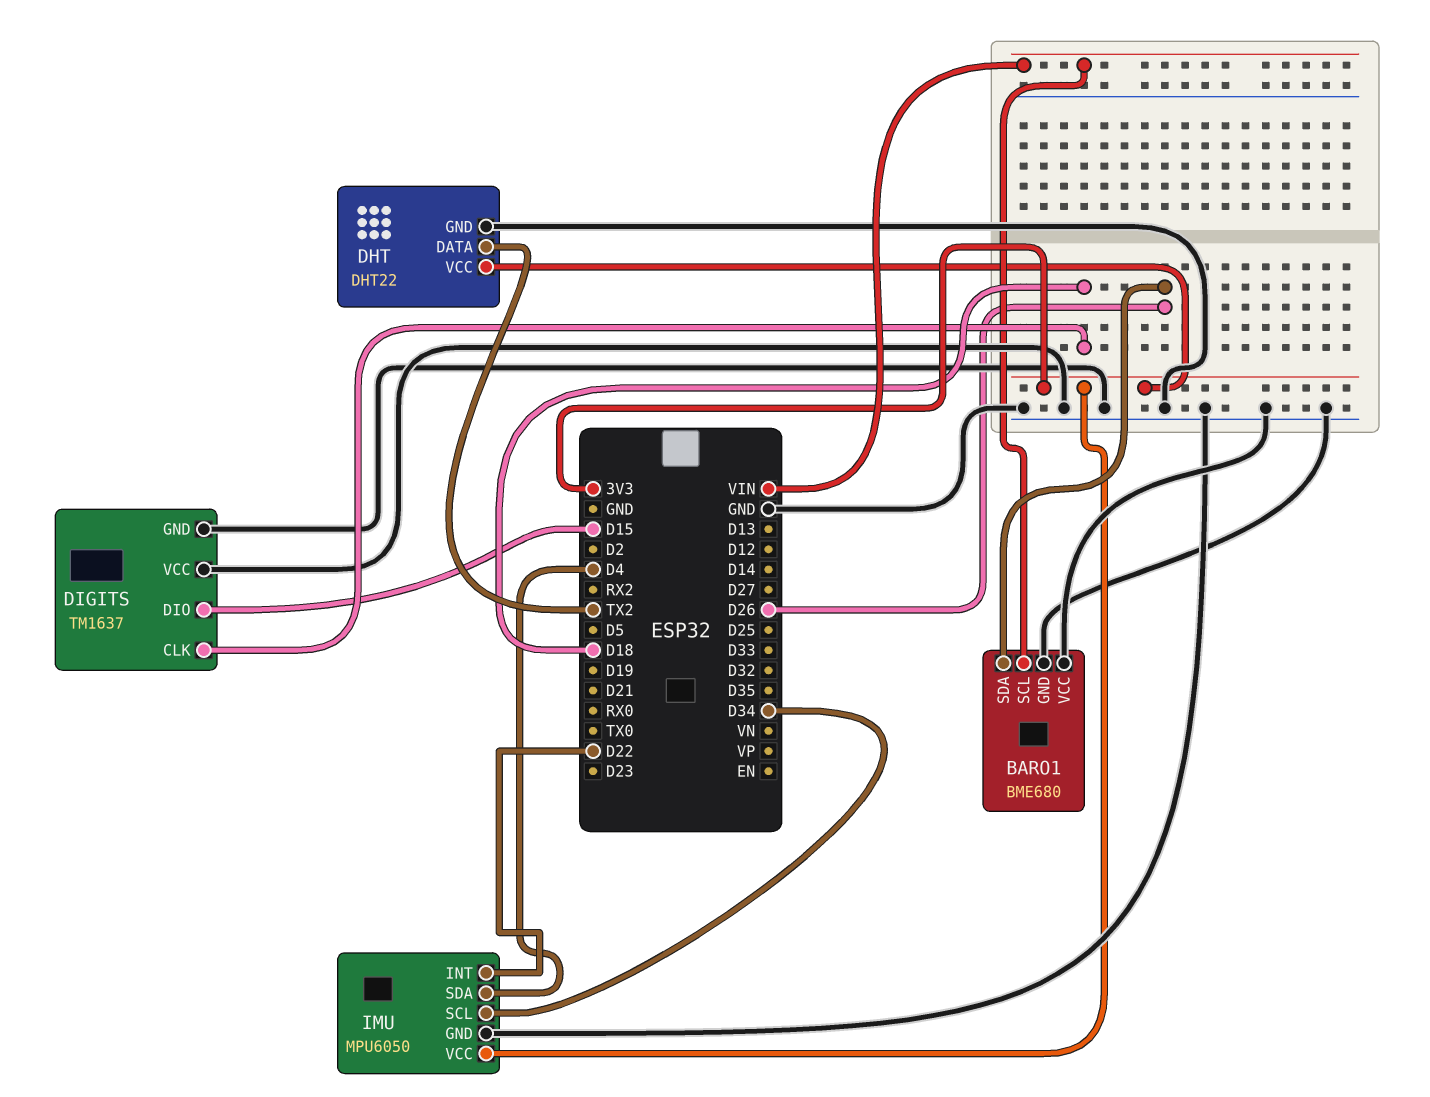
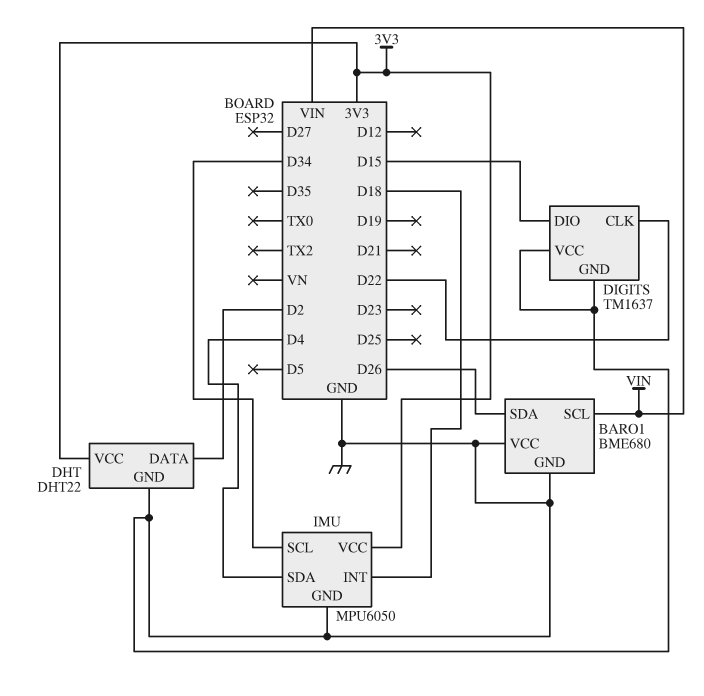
DHT pin DATA: TX2 -> D2
DIGITS pin CLK: D18 -> D22
IMU pin INT: D22 -> D18

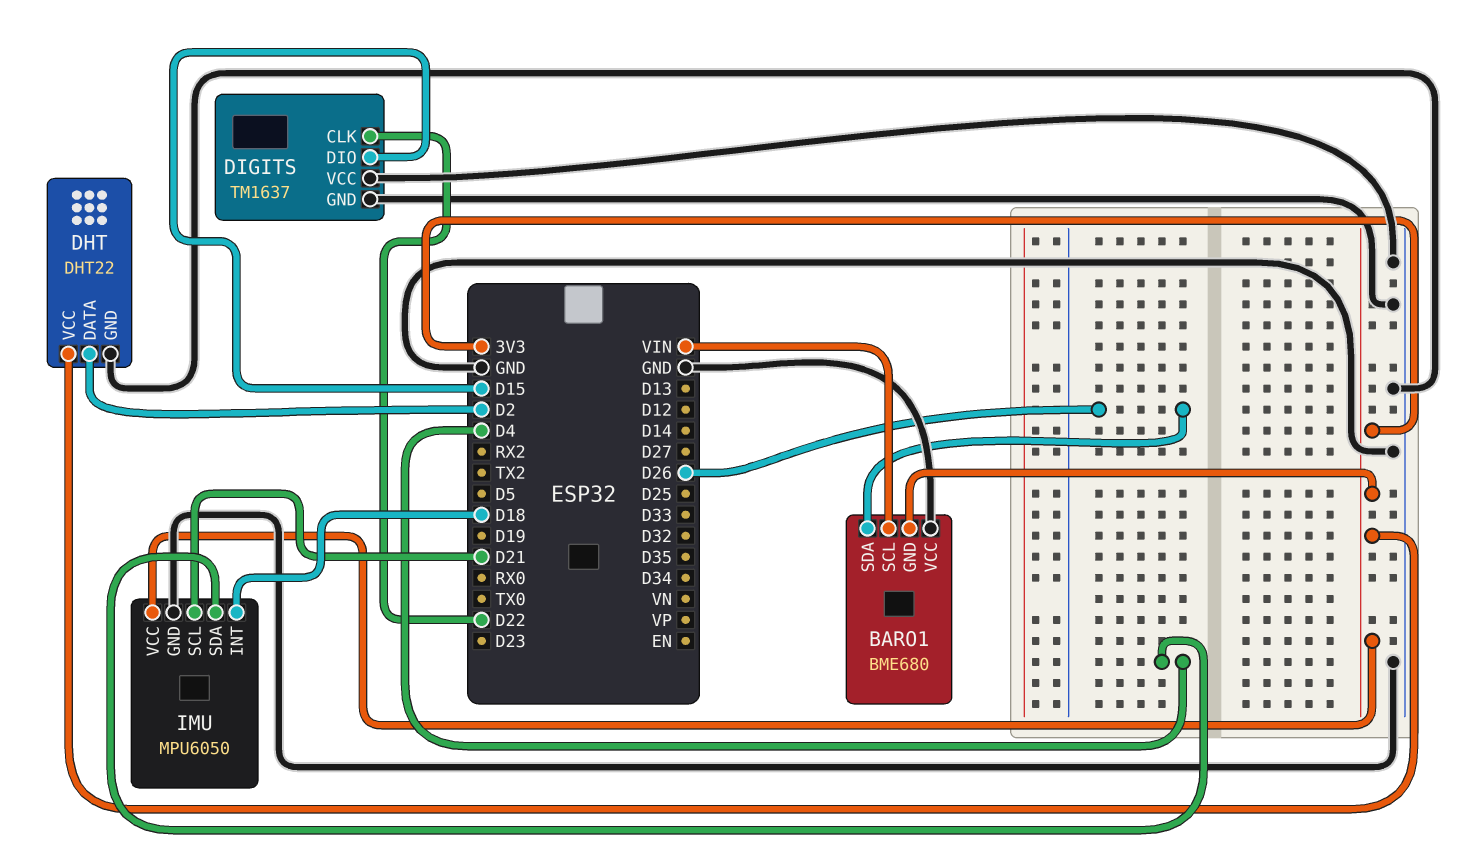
BARO1 pin GND: GND -> 3V3
IMU pin SCL: D34 -> D21

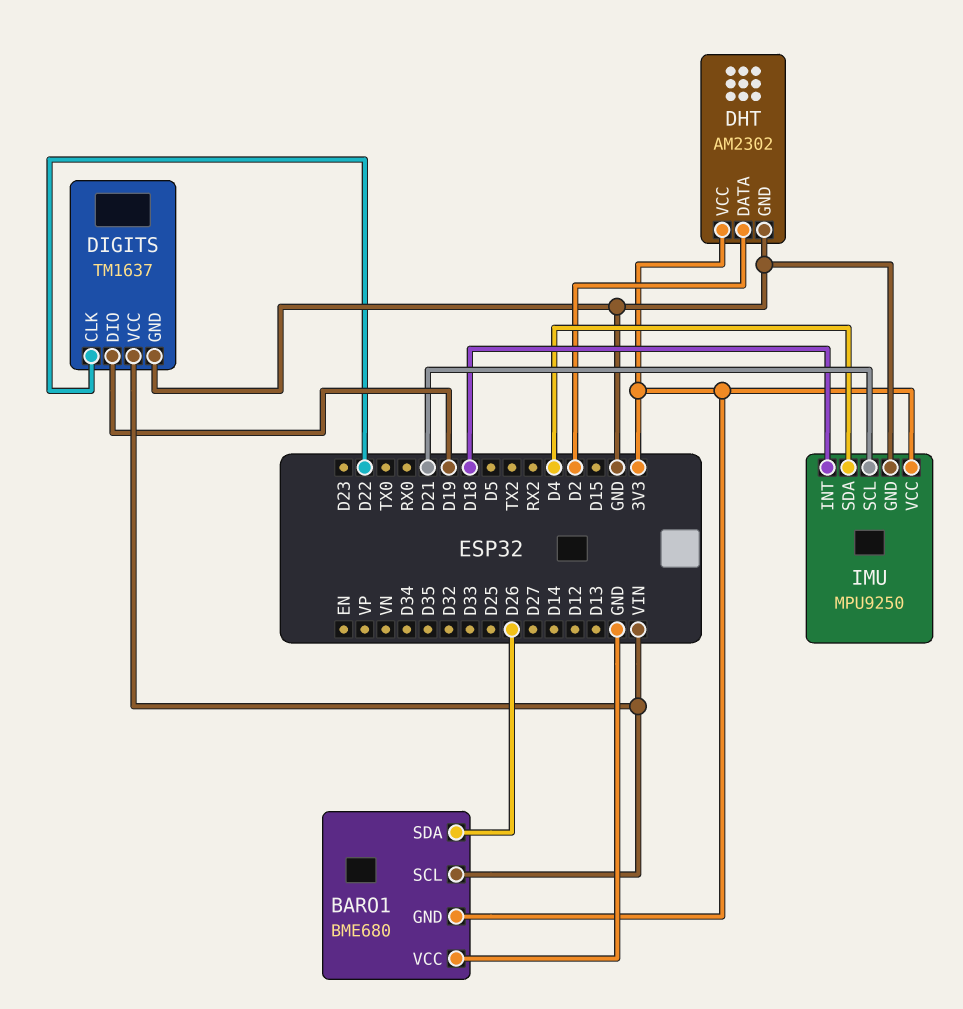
DHT: DHT22 -> AM2302
DIGITS pin DIO: D15 -> D19
DIGITS pin VCC: GND -> VIN
IMU: MPU6050 -> MPU9250

